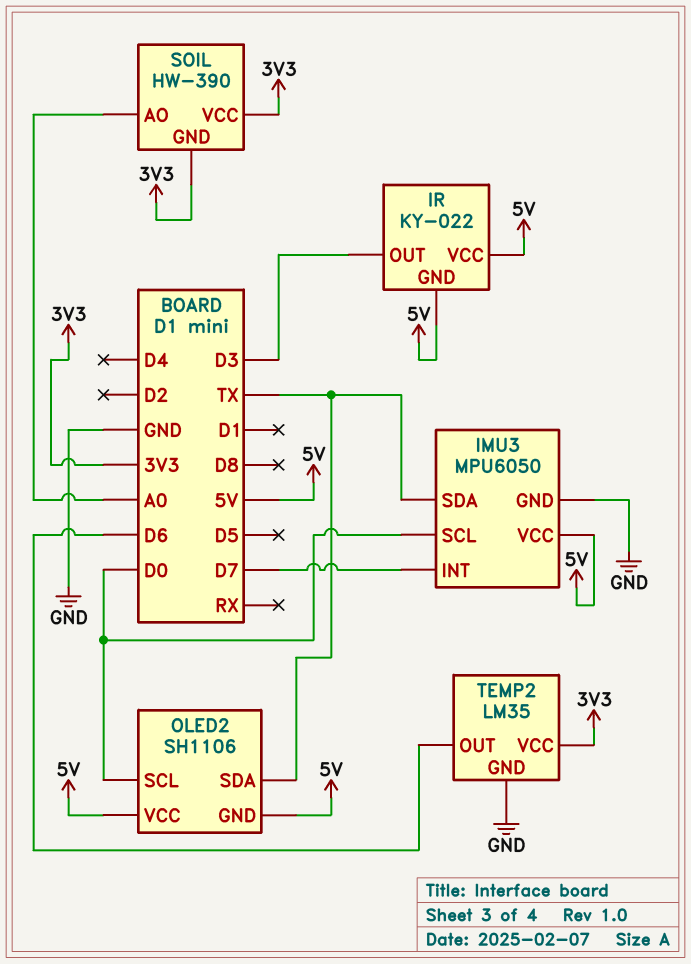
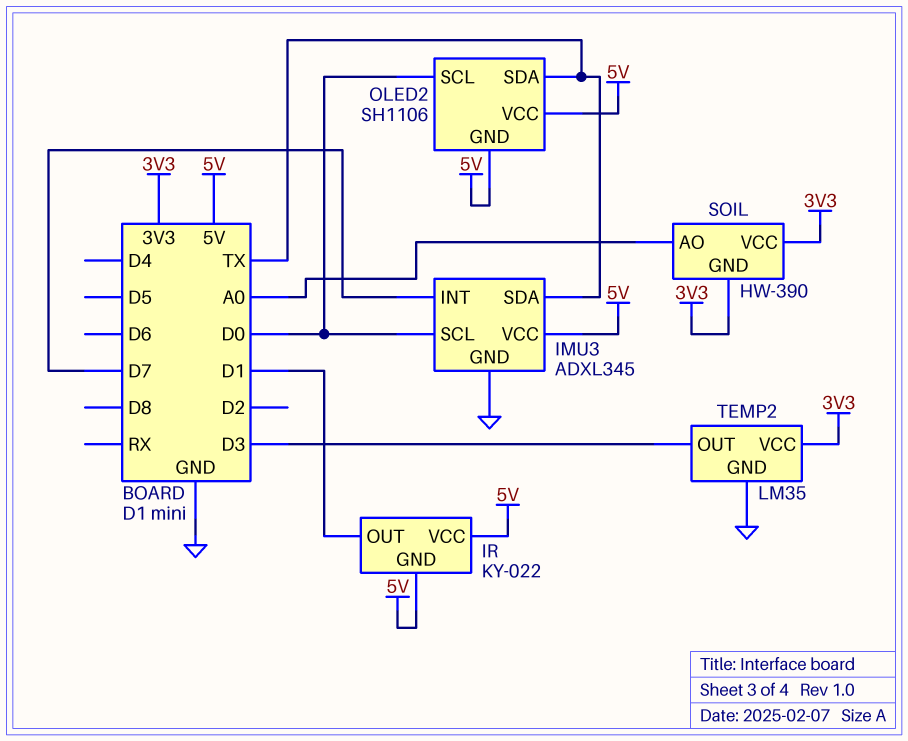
IMU3: MPU6050 -> ADXL345
IR pin OUT: D3 -> D1
TEMP2 pin OUT: D6 -> D3

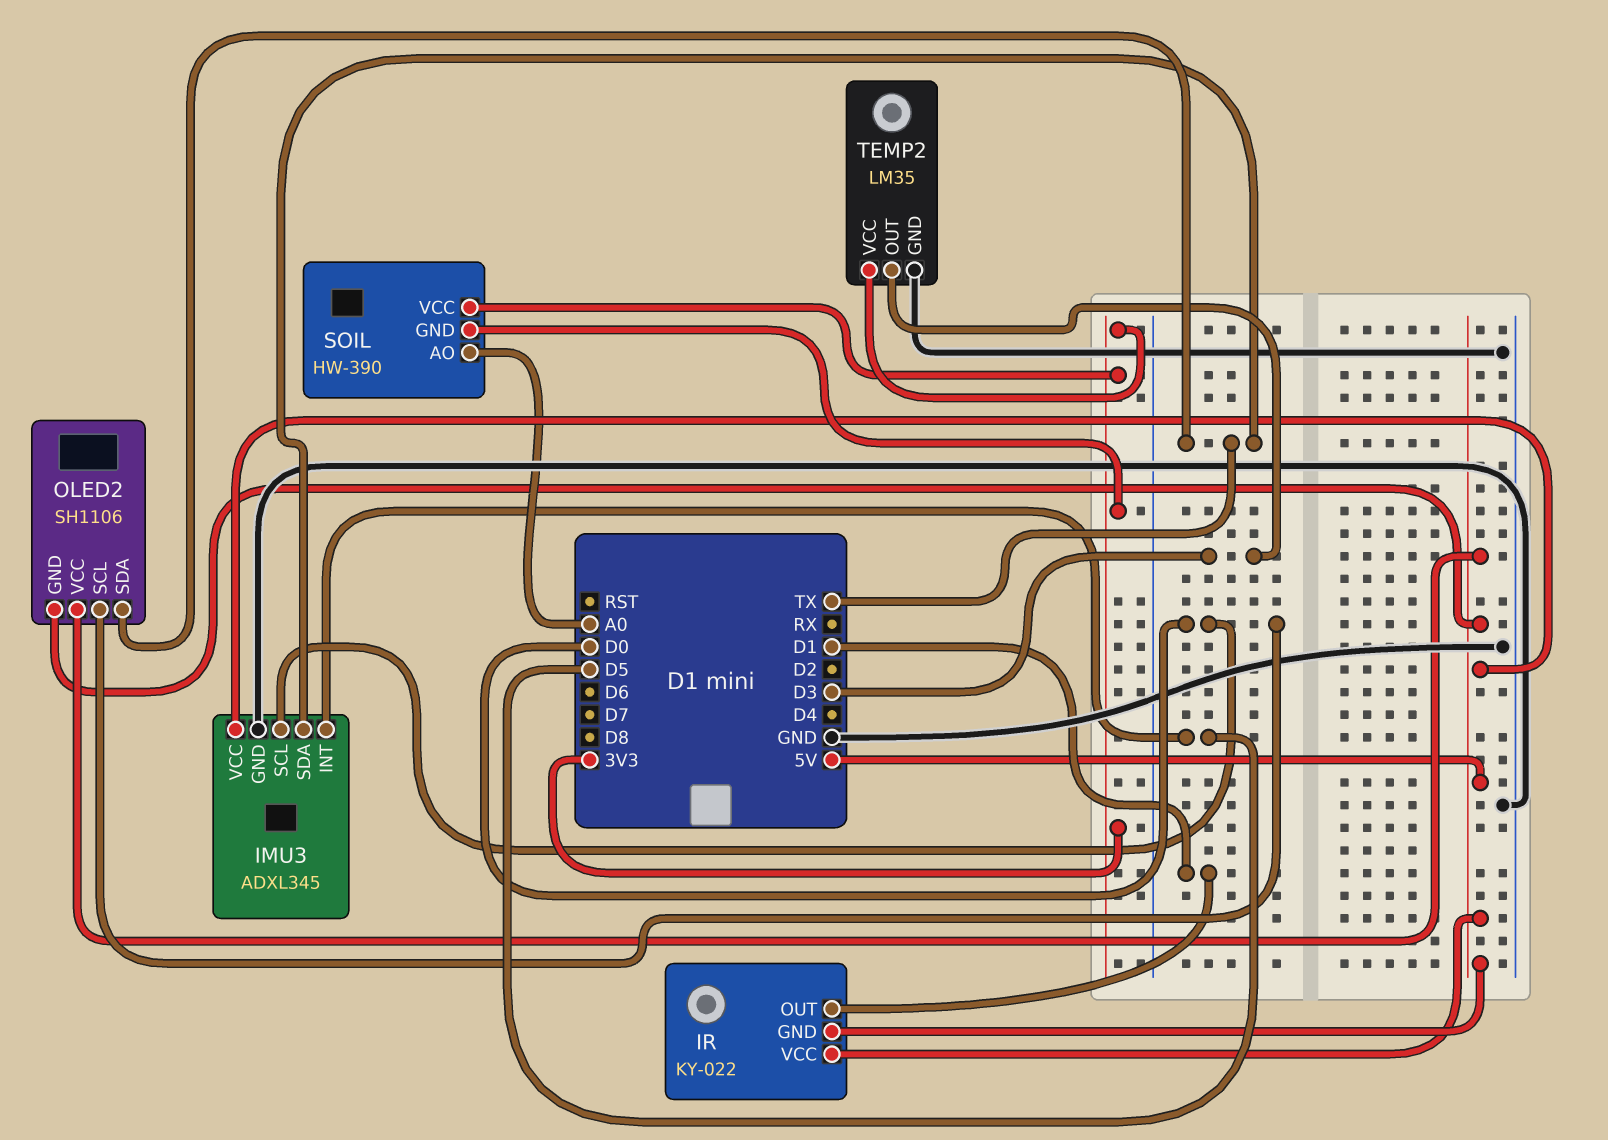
IMU3 pin INT: D7 -> D5

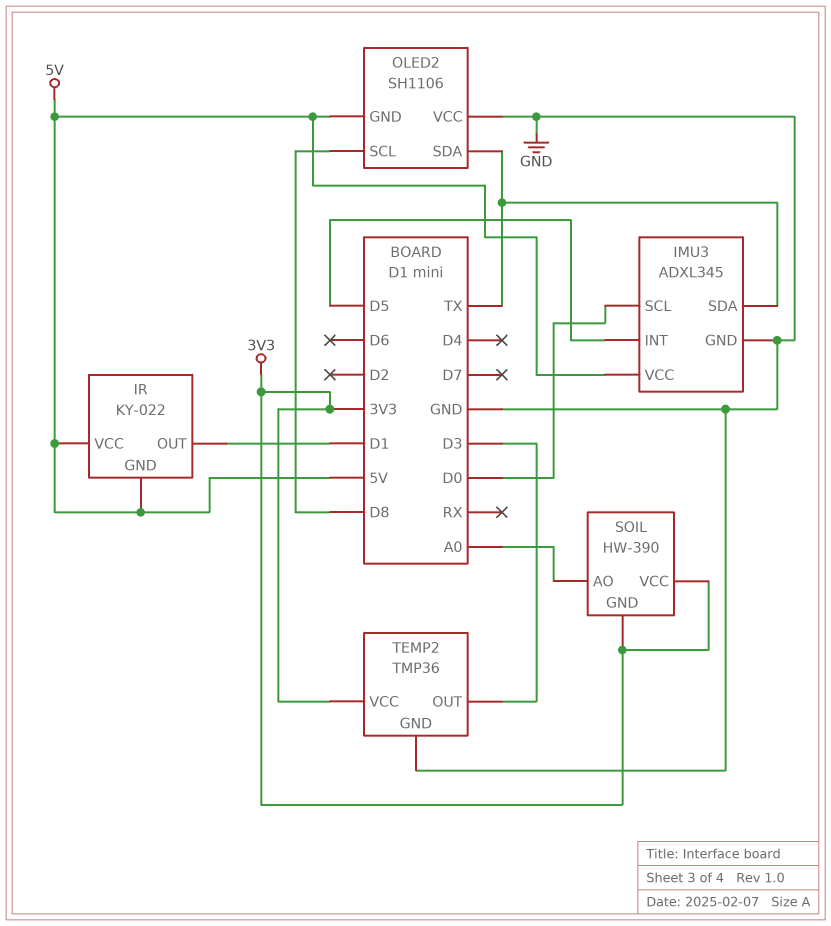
OLED2 pin SCL: D0 -> D8
OLED2 pin VCC: 5V -> GND
TEMP2: LM35 -> TMP36

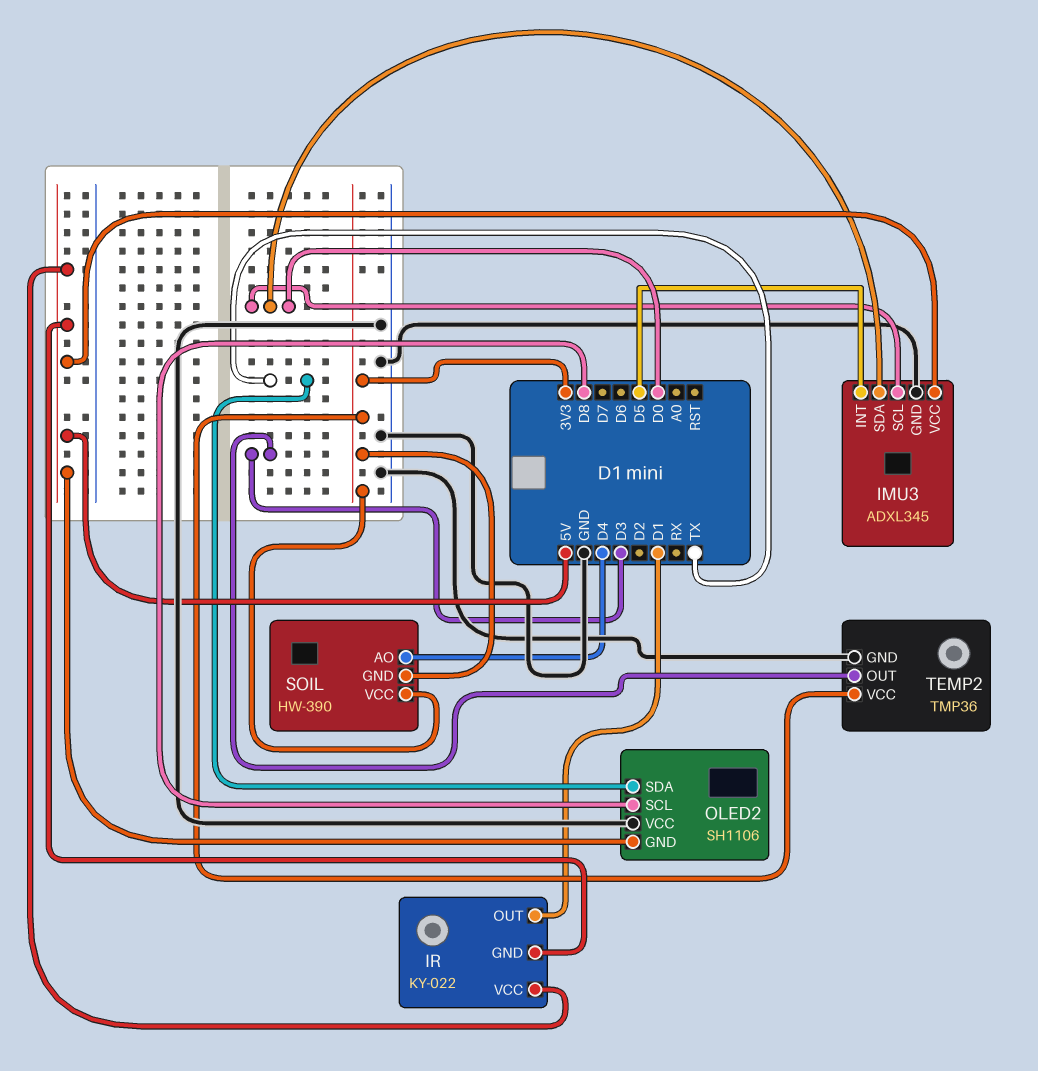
IMU3 pin SDA: TX -> D0
SOIL pin AO: A0 -> D4

